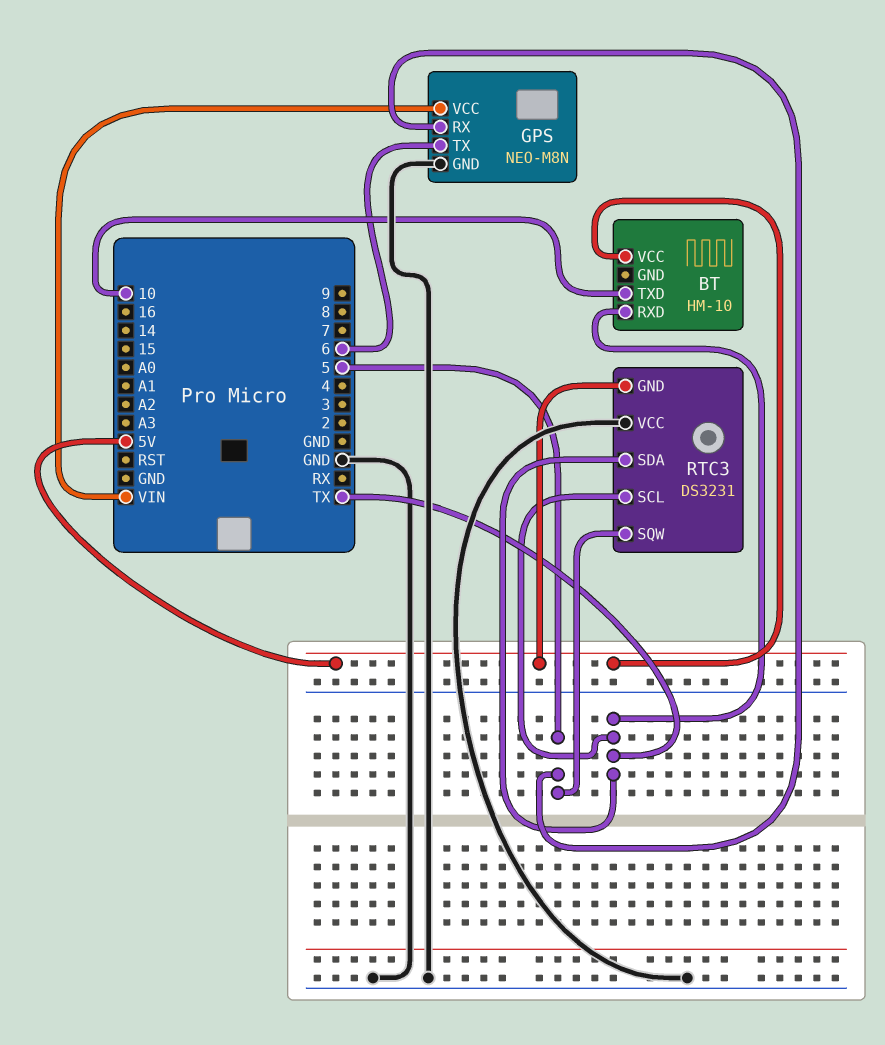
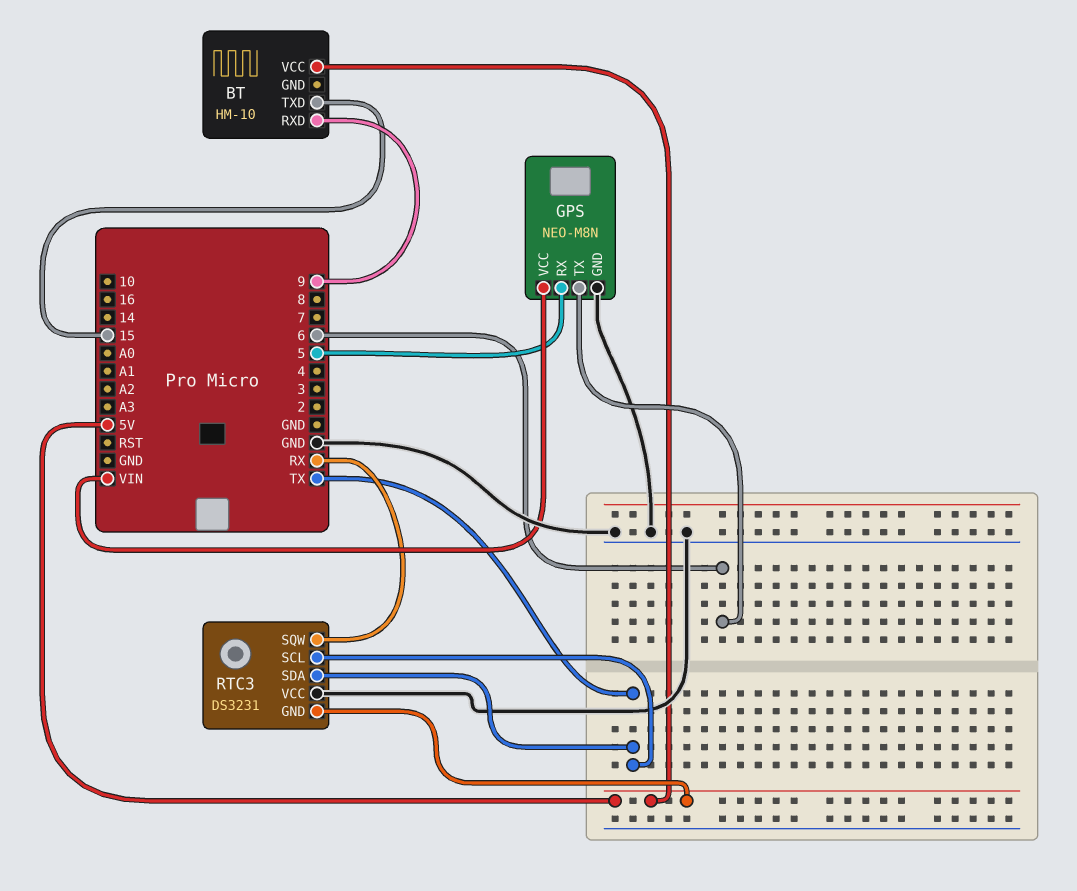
BT pin RXD: TX -> 9
BT pin TXD: 10 -> 15
RTC3 pin SQW: 5 -> RX

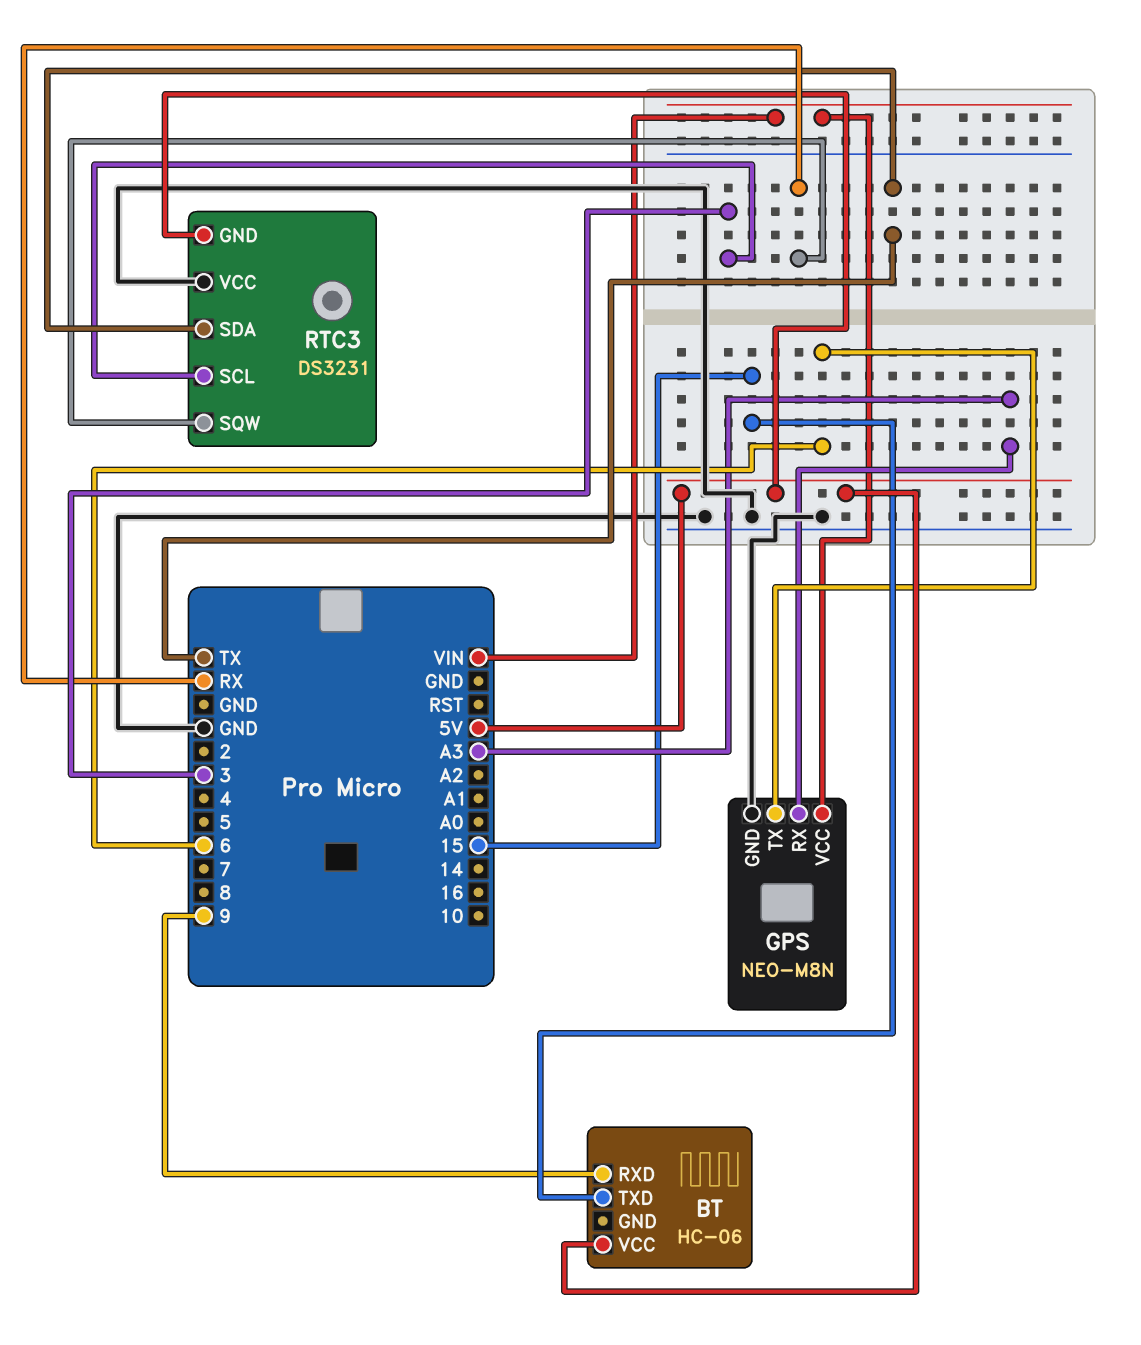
BT: HM-10 -> HC-06
GPS pin RX: 5 -> A3
RTC3 pin SCL: TX -> 3

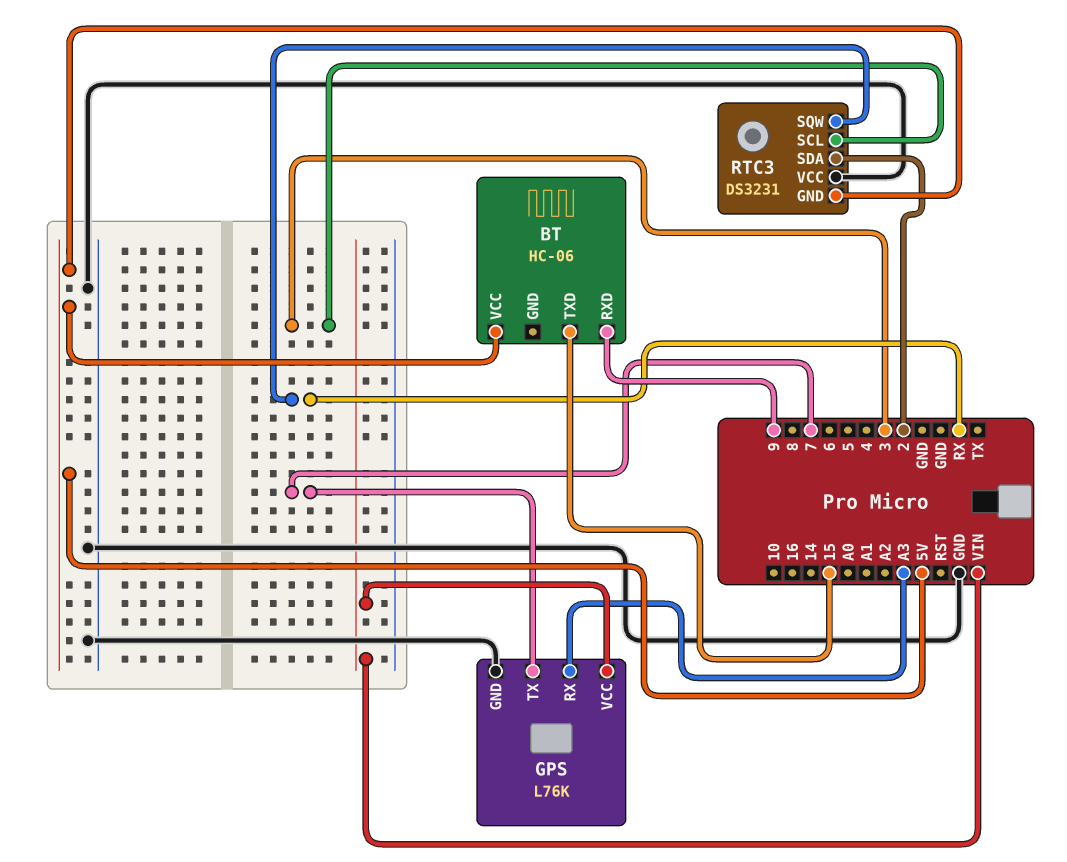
GPS: NEO-M8N -> L76K
GPS pin TX: 6 -> 7
RTC3 pin SDA: TX -> 2

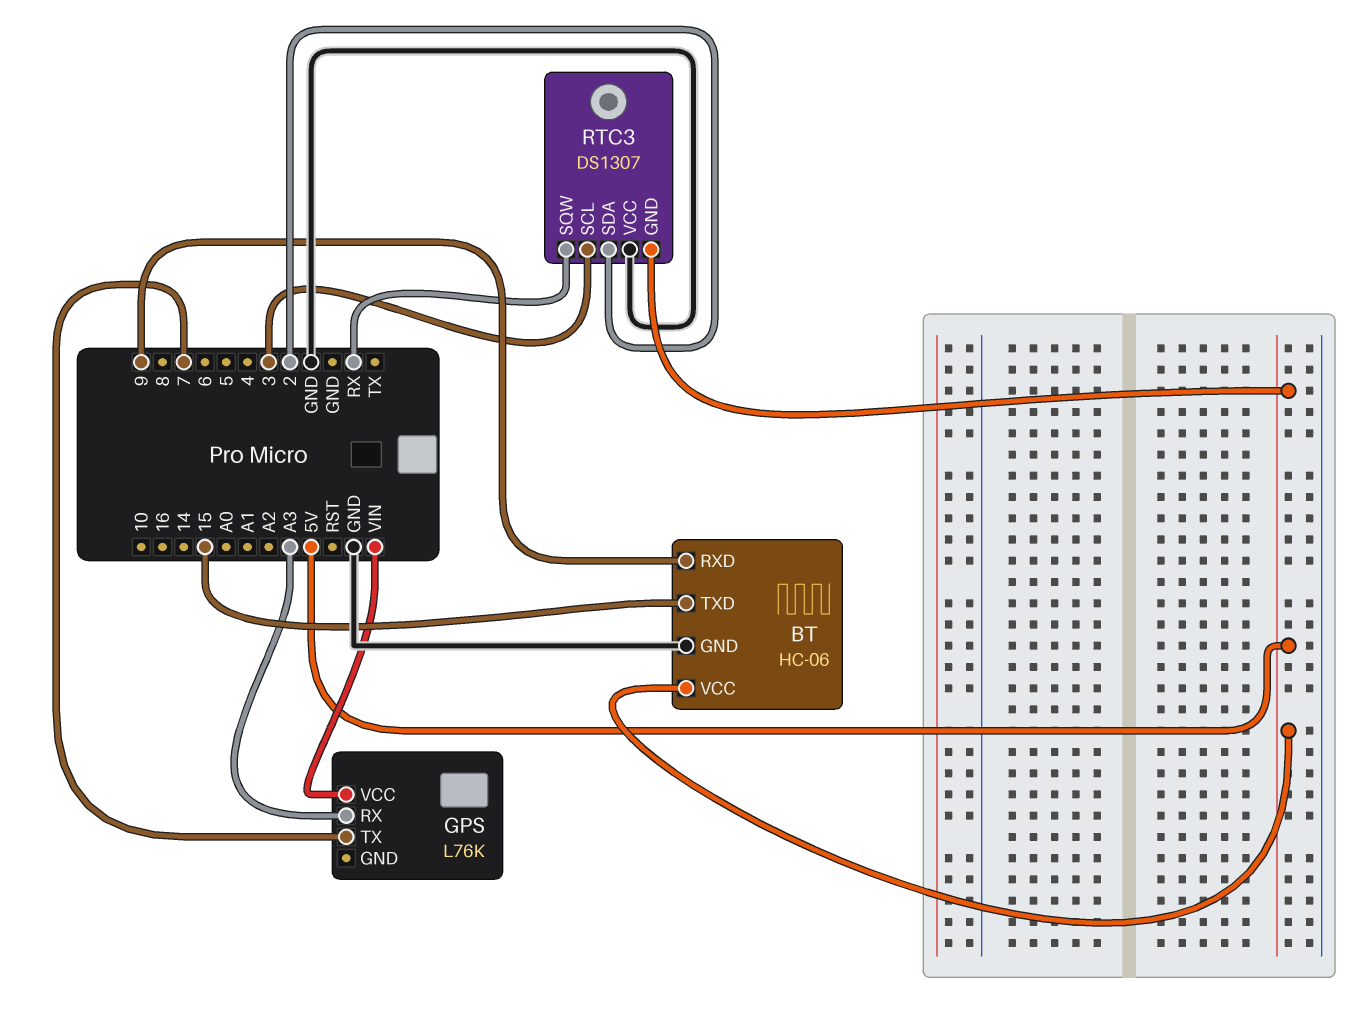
BT pin GND: none -> GND
GPS pin GND: GND -> none
RTC3: DS3231 -> DS1307

